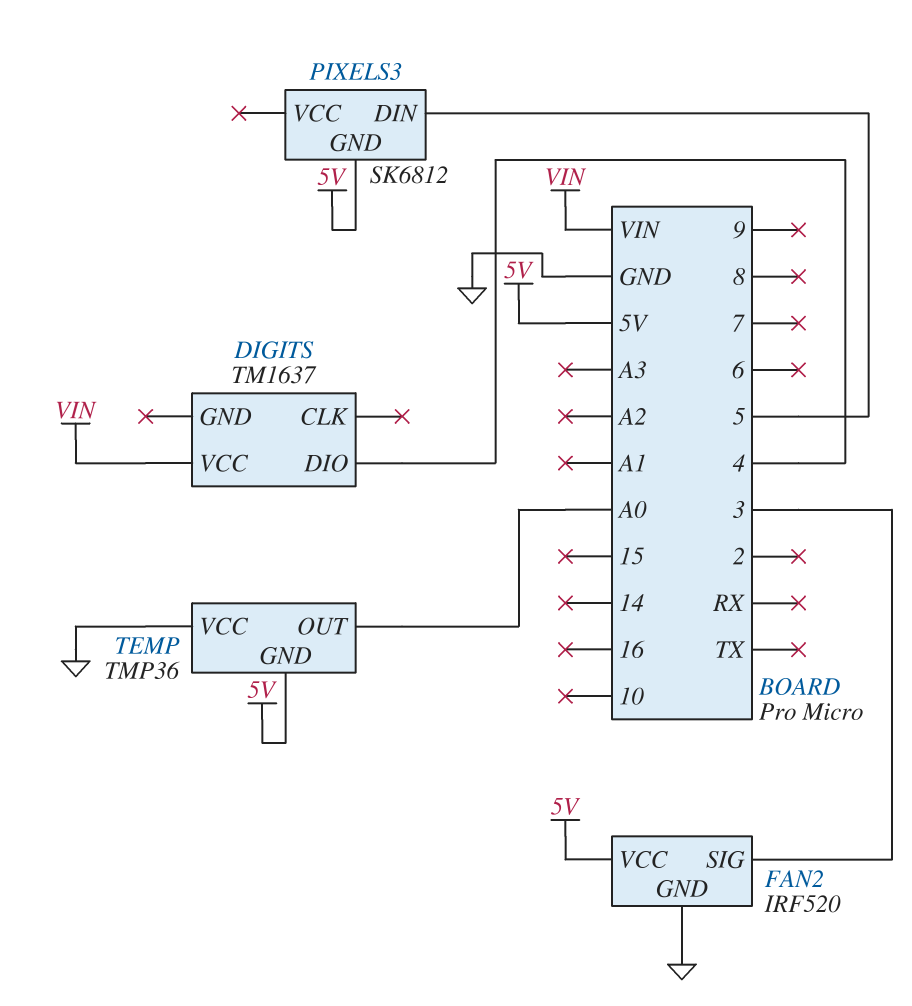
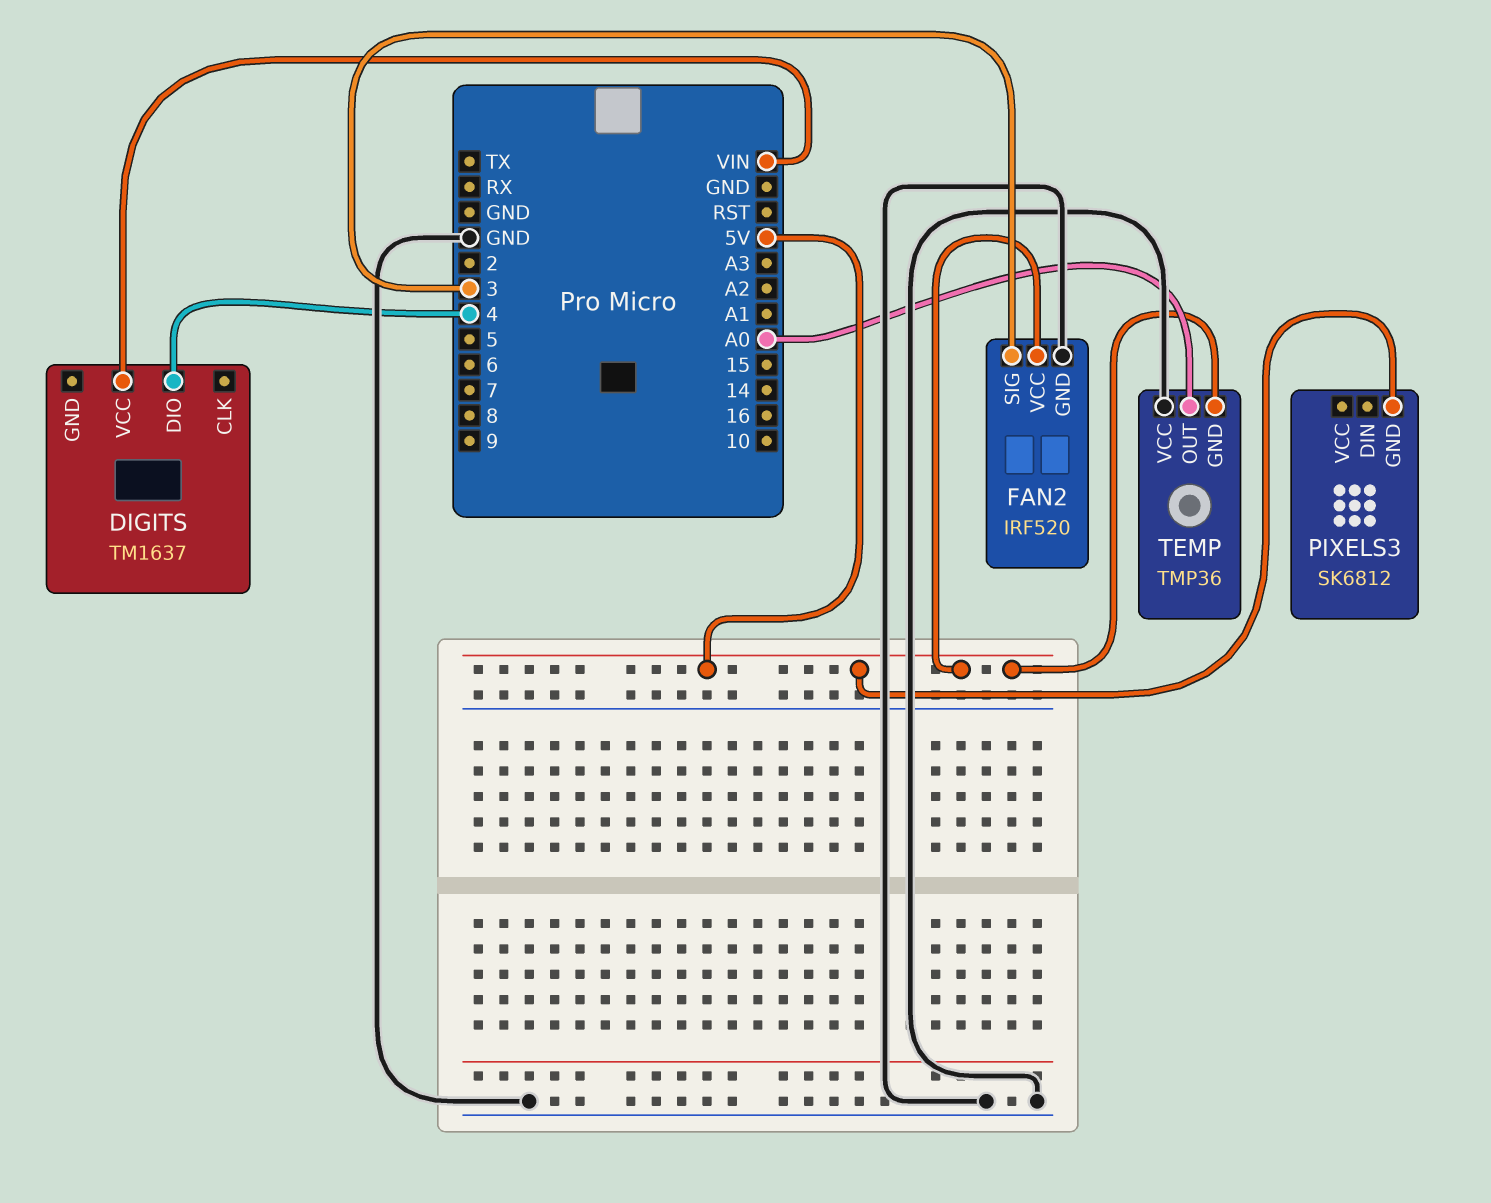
PIXELS3 pin DIN: 5 -> none

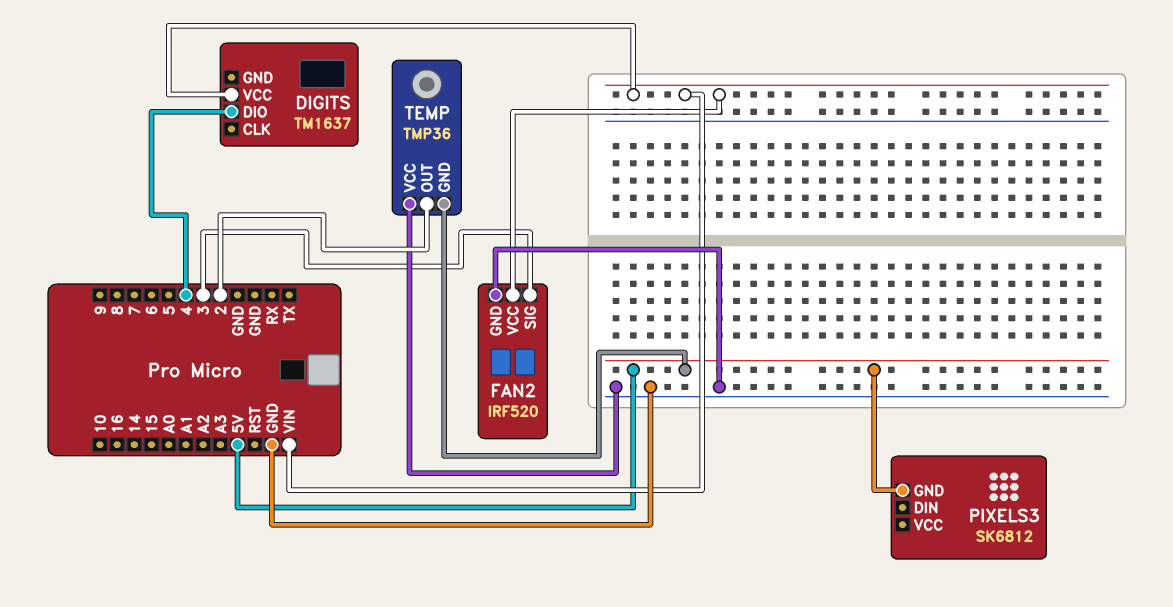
FAN2 pin VCC: 5V -> VIN
TEMP pin OUT: A0 -> 2

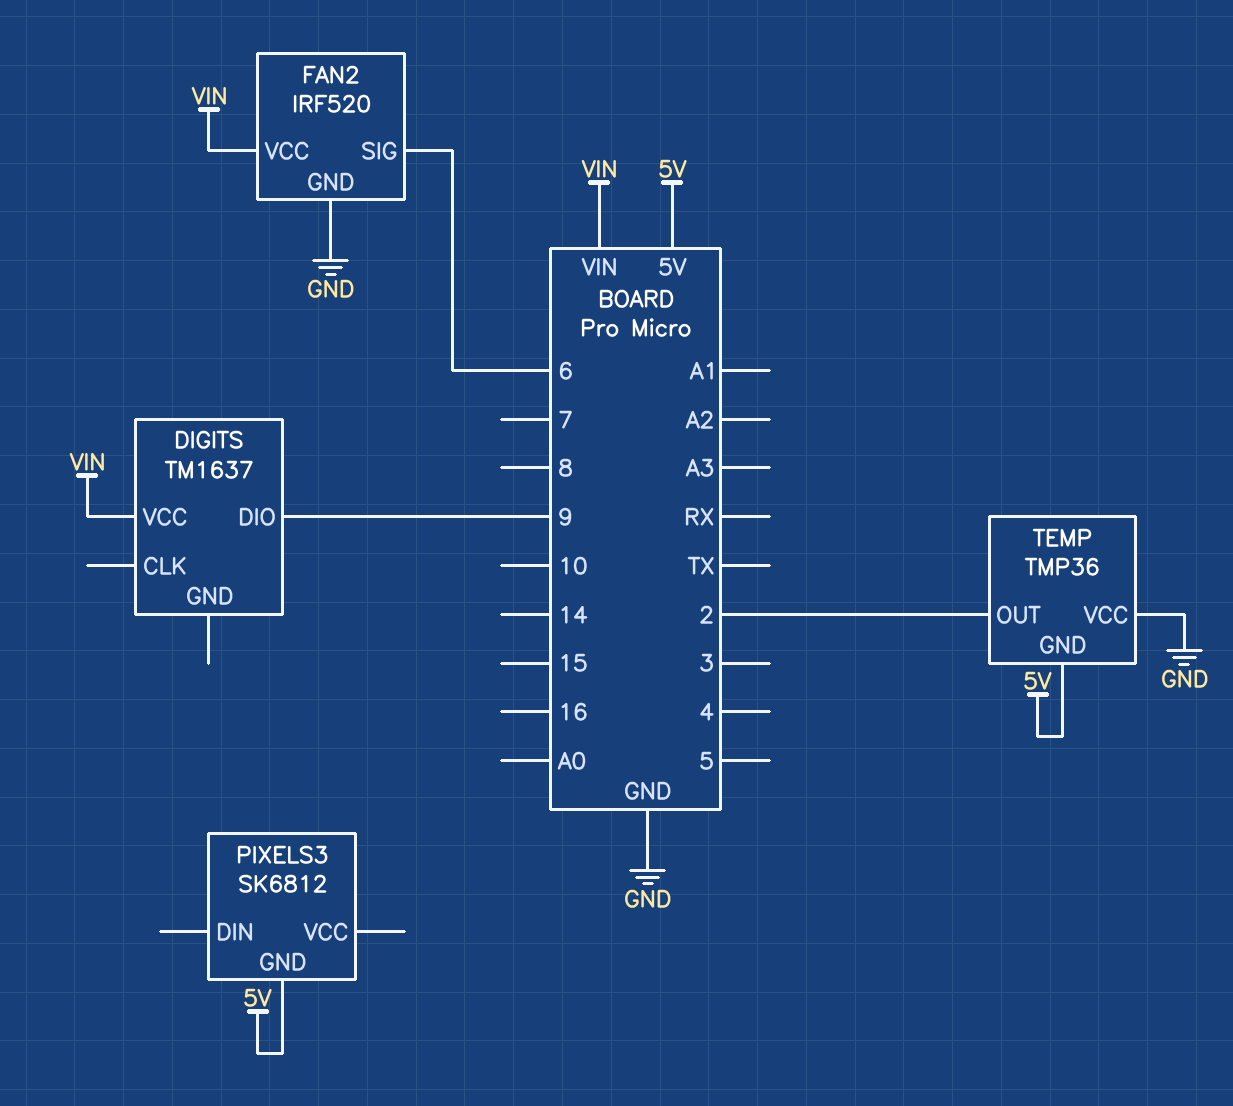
DIGITS pin DIO: 4 -> 9
FAN2 pin SIG: 3 -> 6

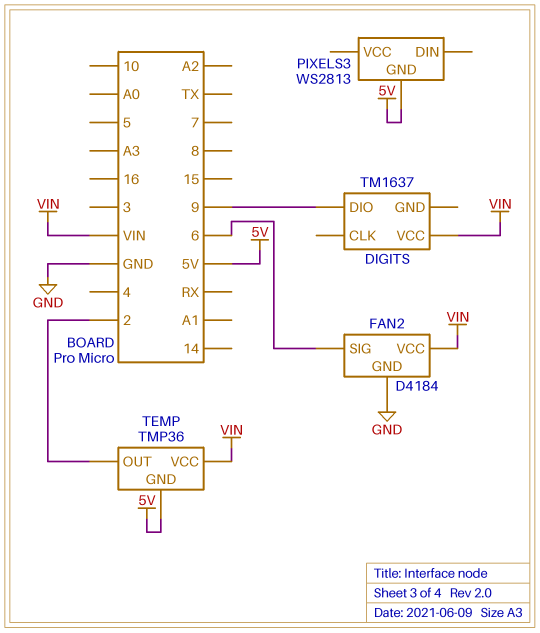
FAN2: IRF520 -> D4184
PIXELS3: SK6812 -> WS2813
TEMP pin VCC: GND -> VIN

